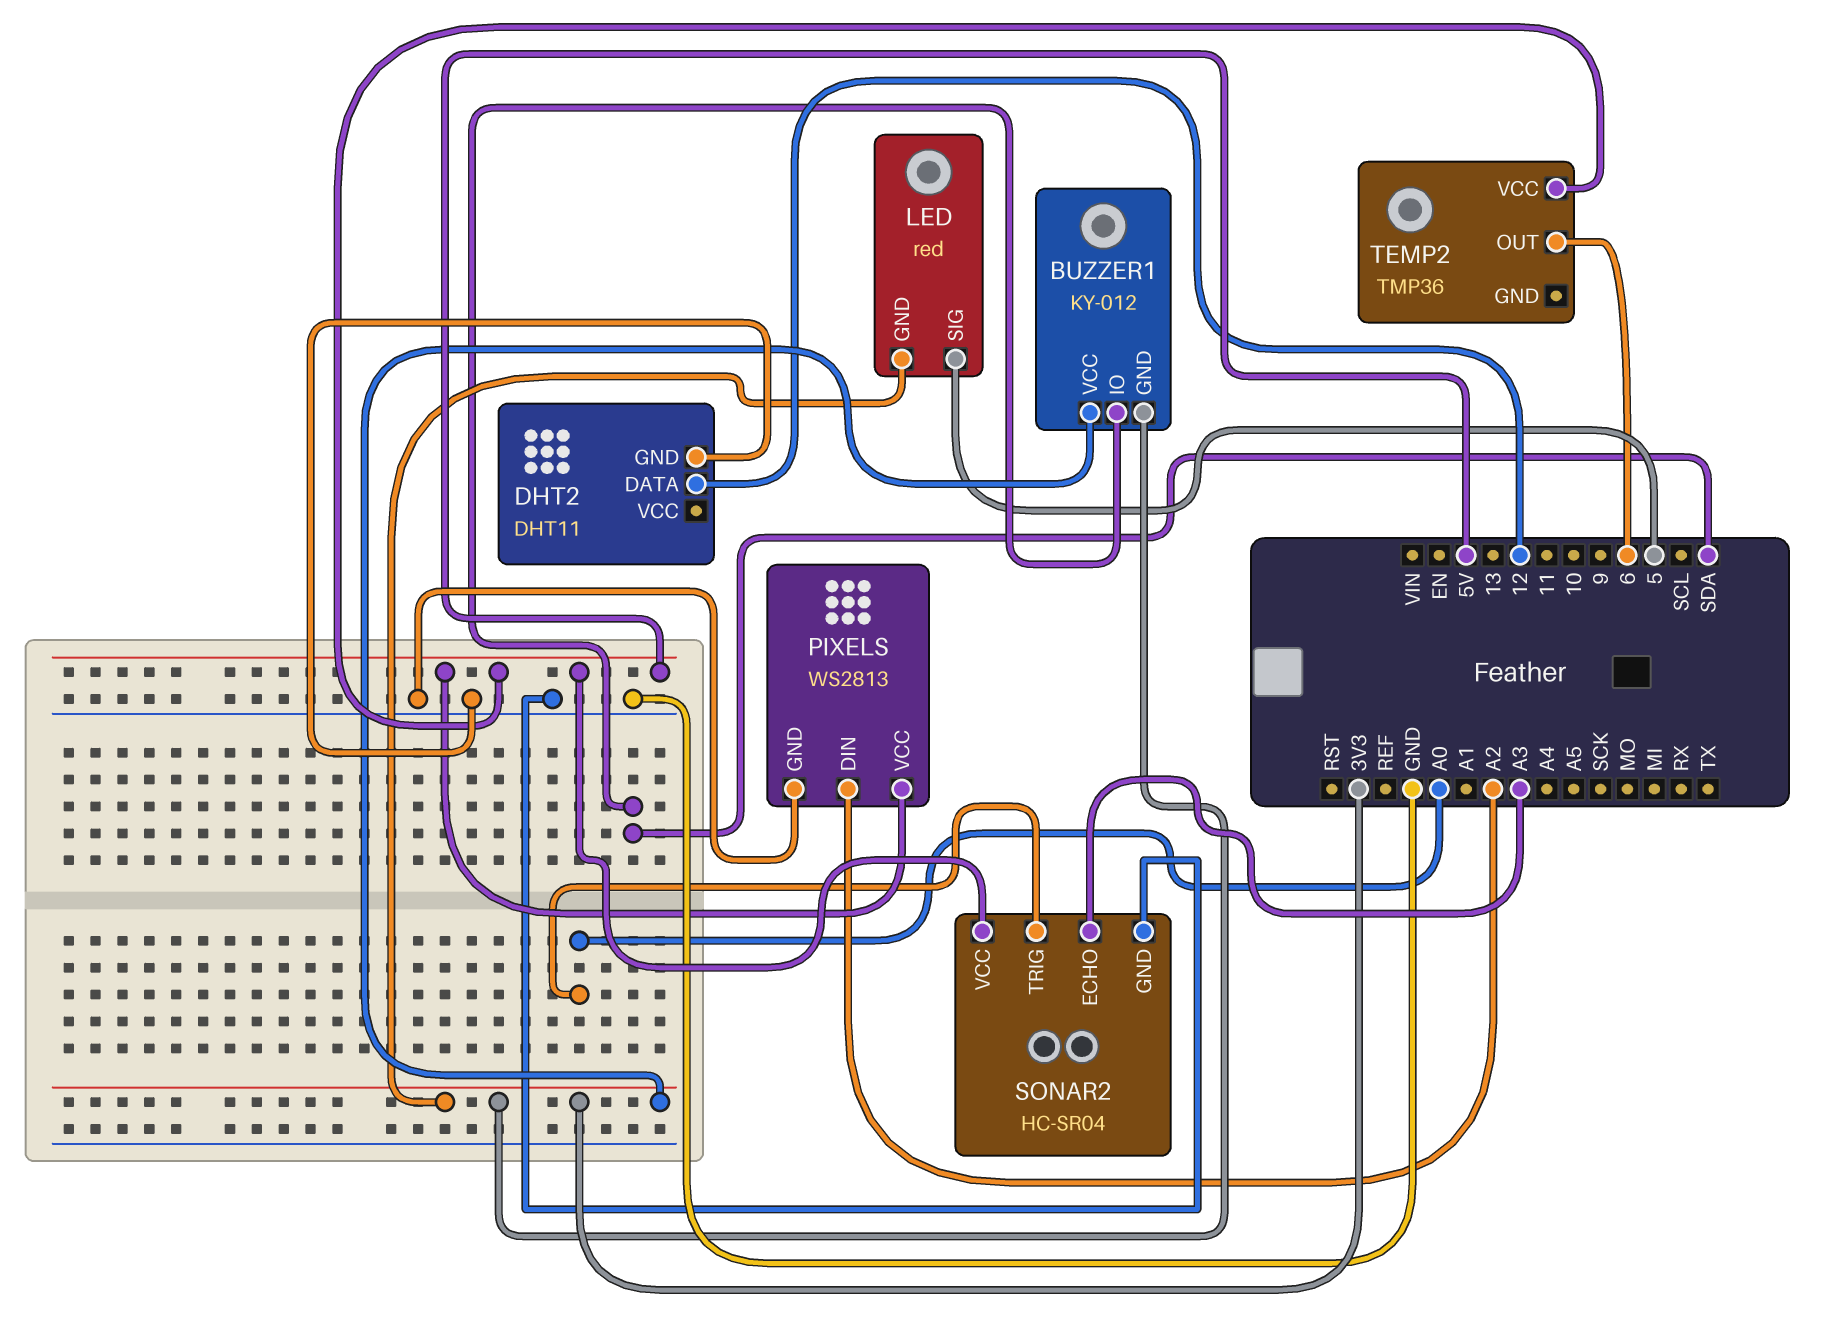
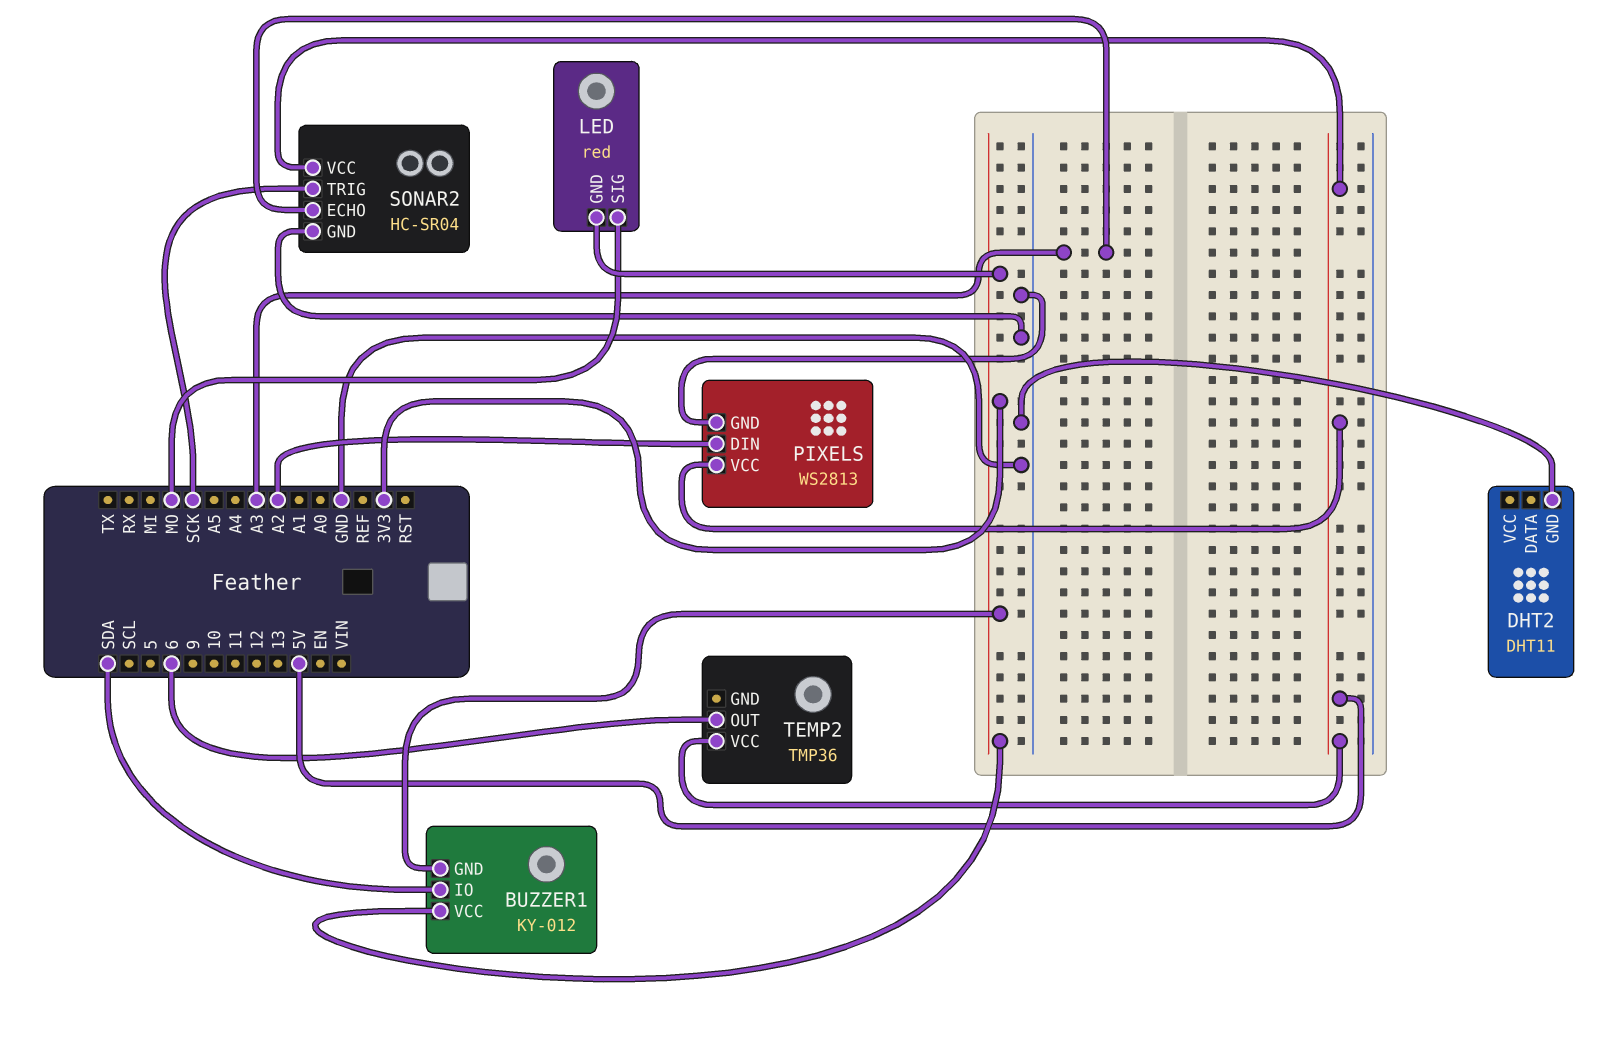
DHT2 pin DATA: 12 -> none
LED pin SIG: 5 -> MO
SONAR2 pin TRIG: A0 -> SCK

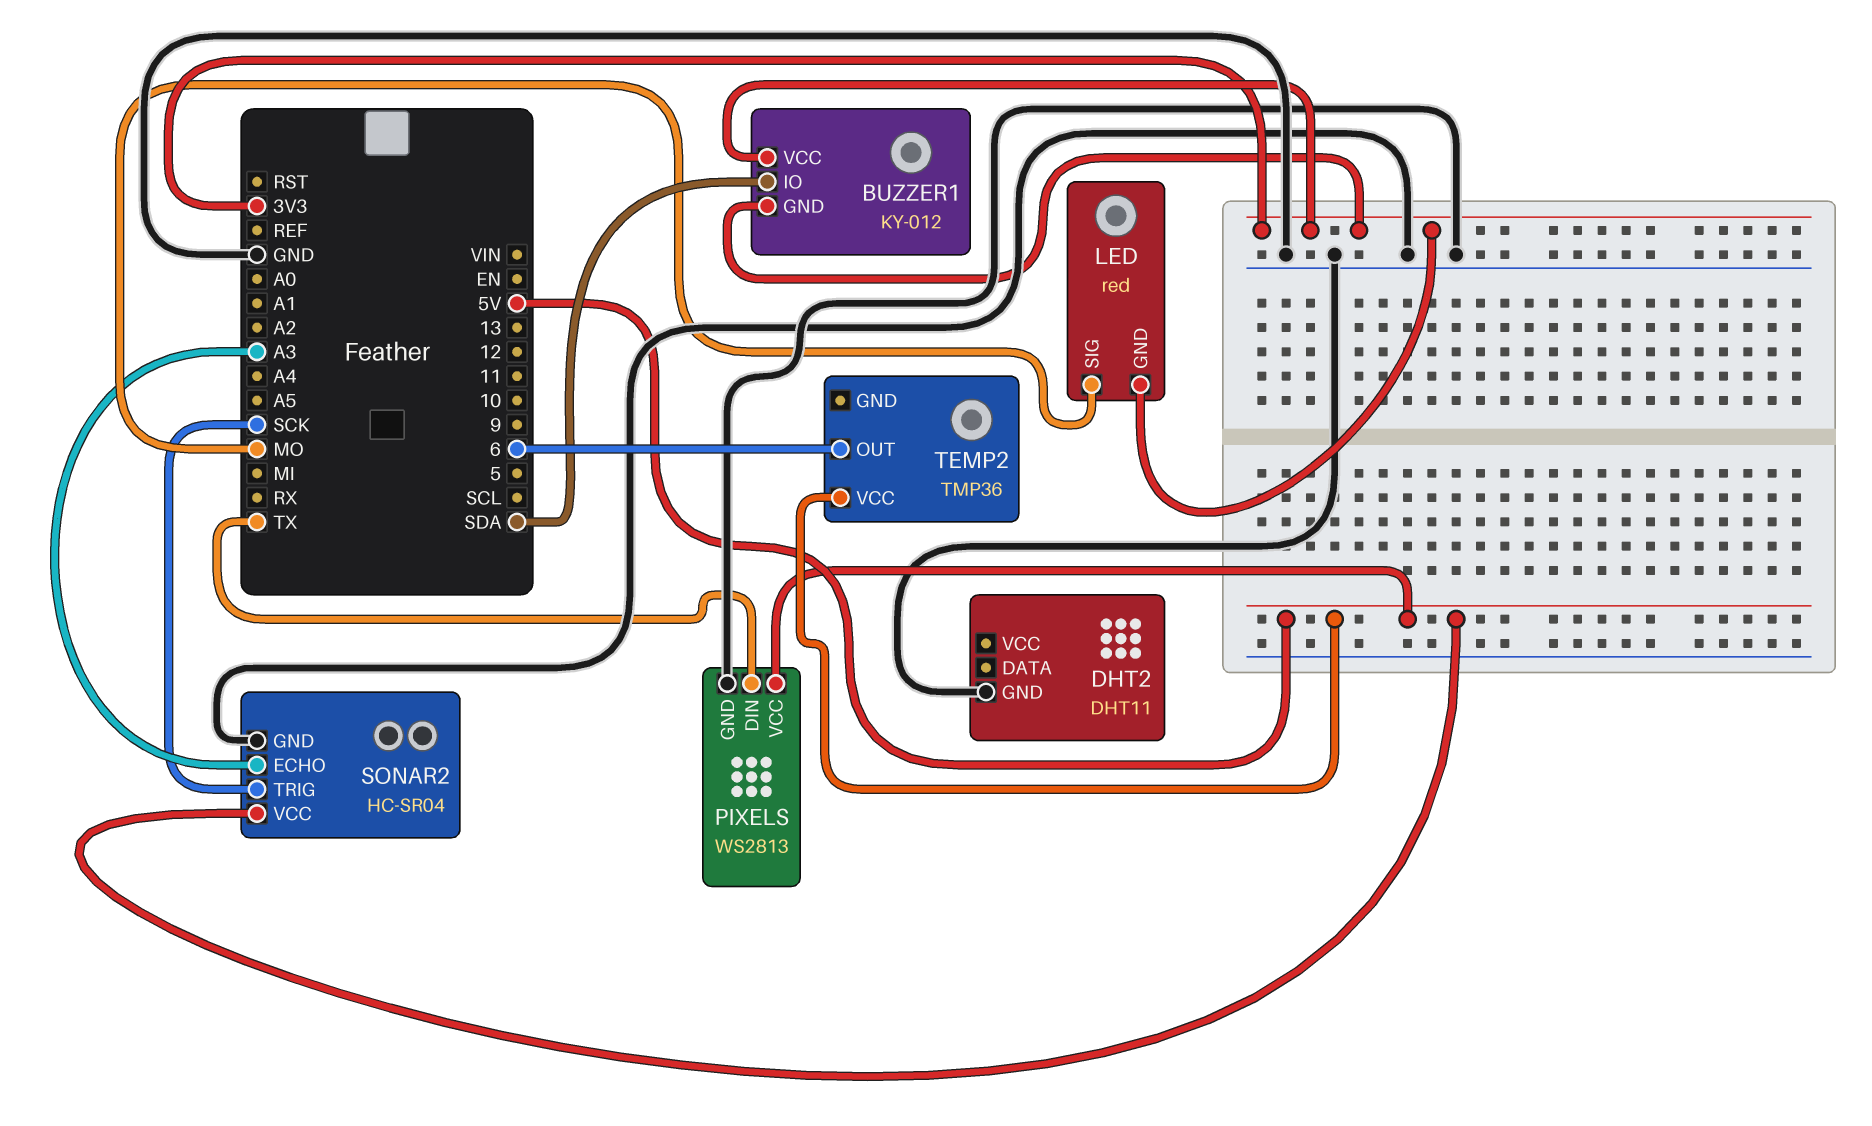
PIXELS pin DIN: A2 -> TX

